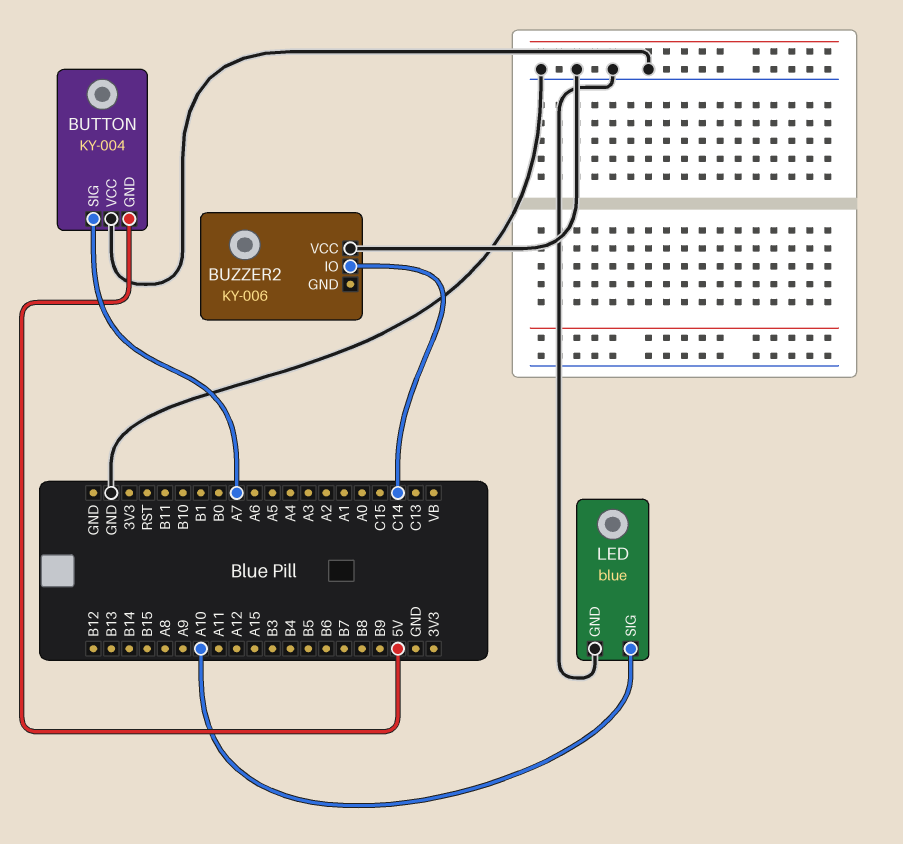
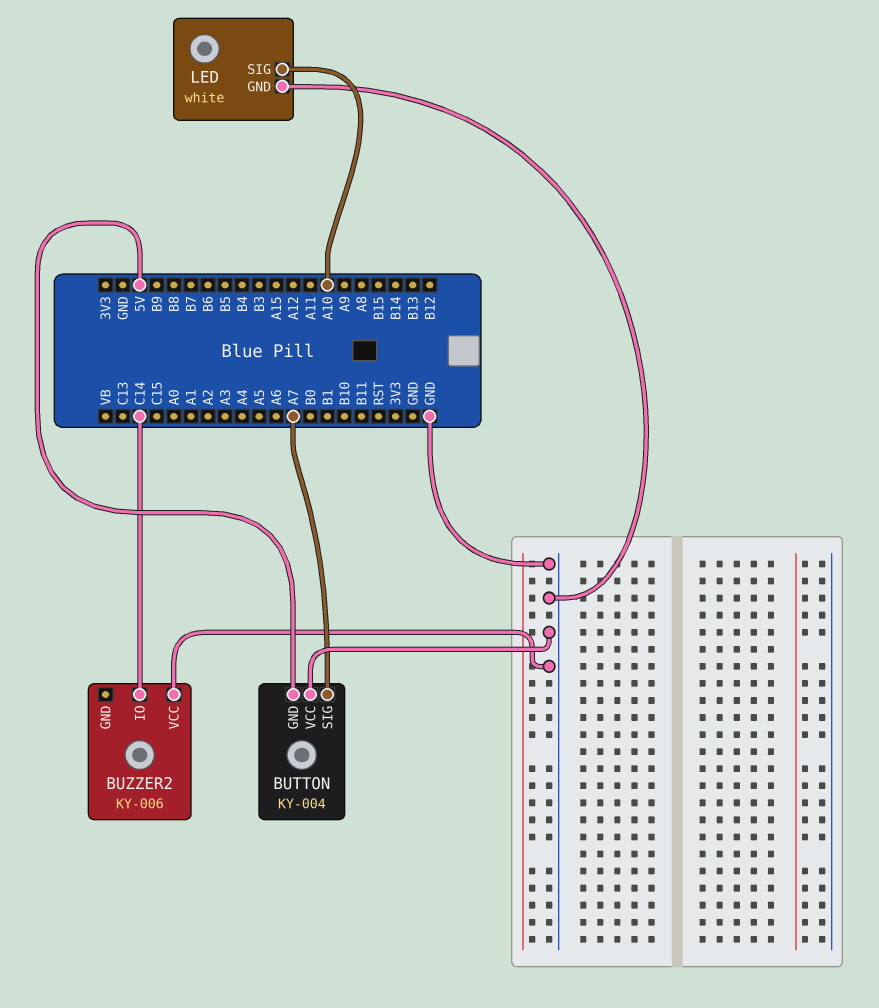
LED: blue -> white

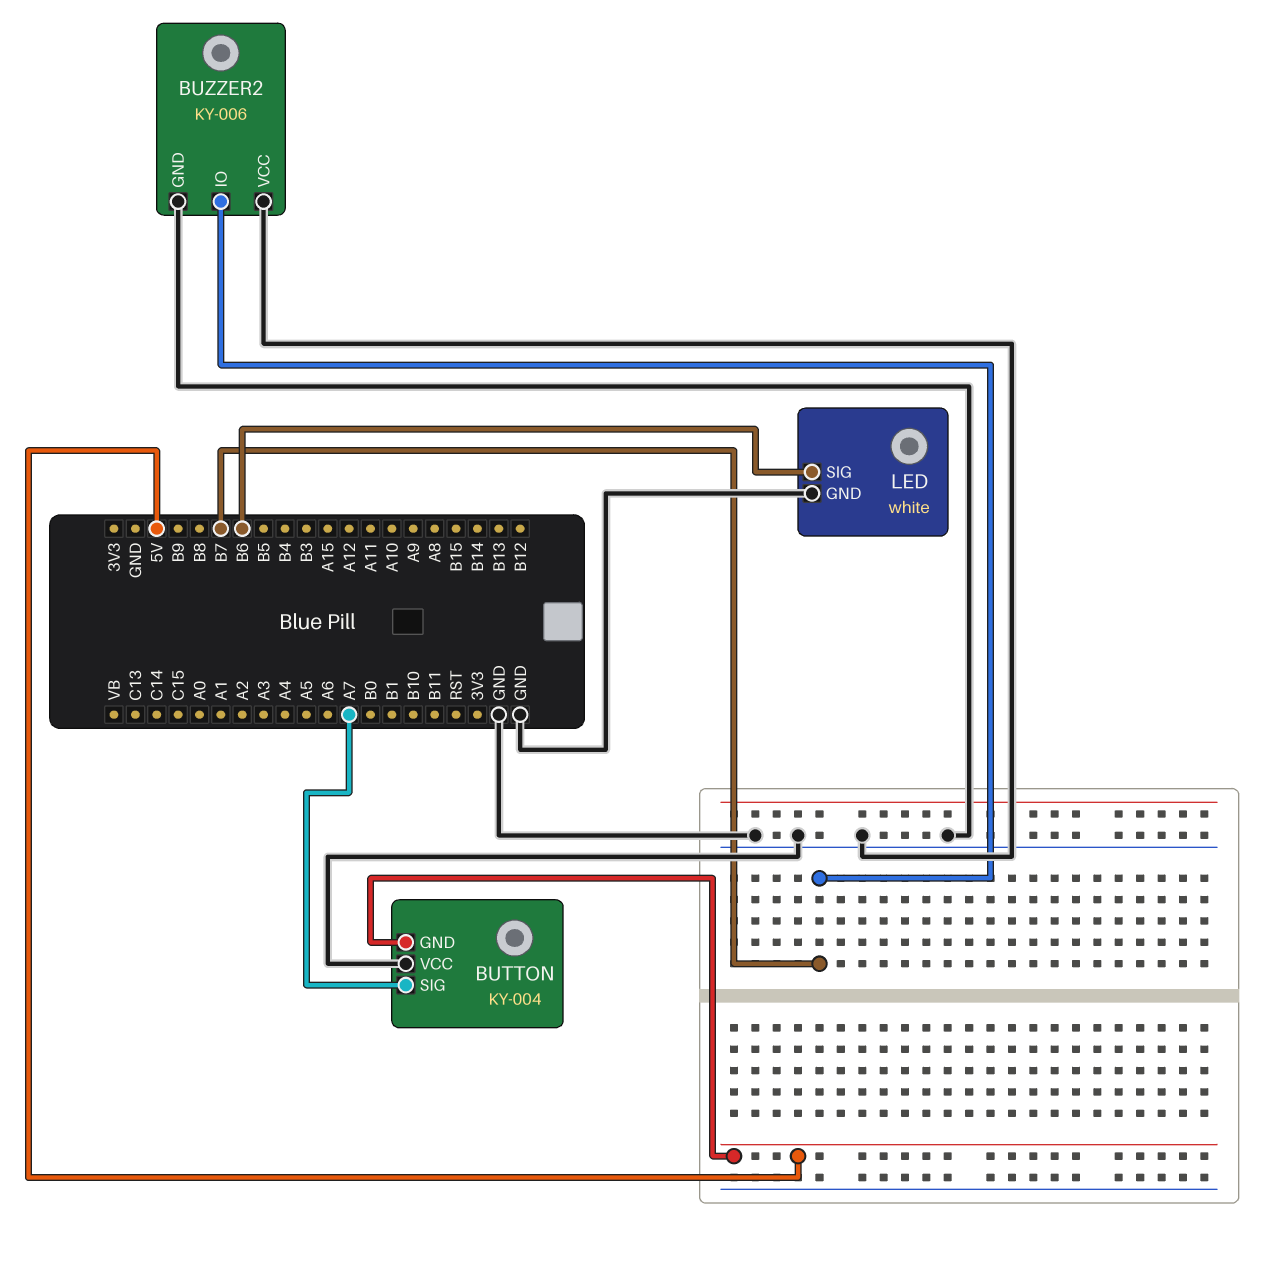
BUZZER2 pin GND: none -> GND
BUZZER2 pin IO: C14 -> B7
LED pin SIG: A10 -> B6

